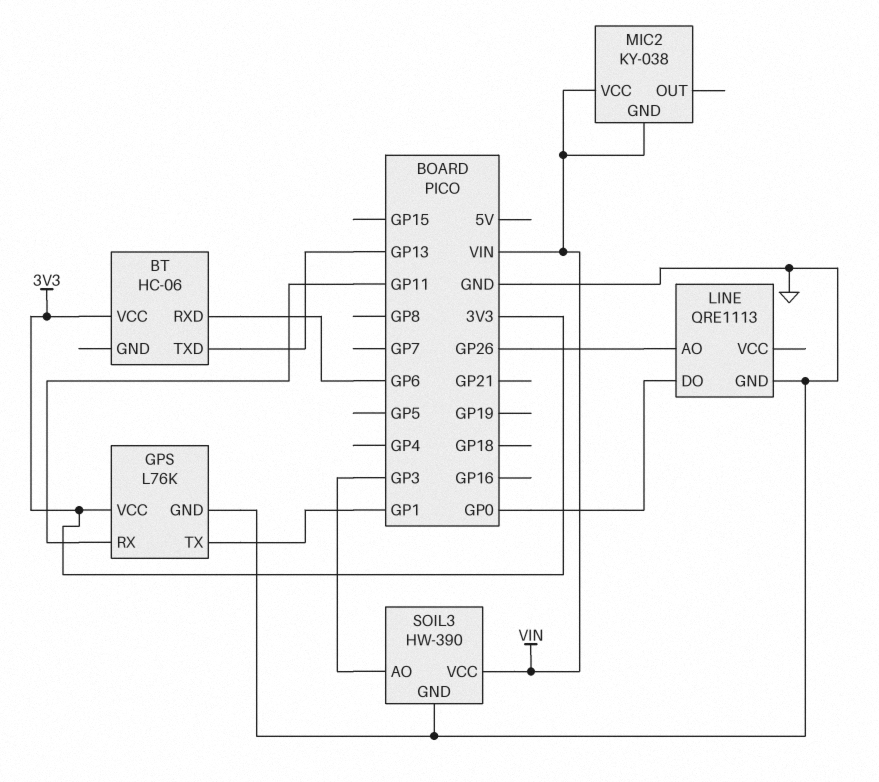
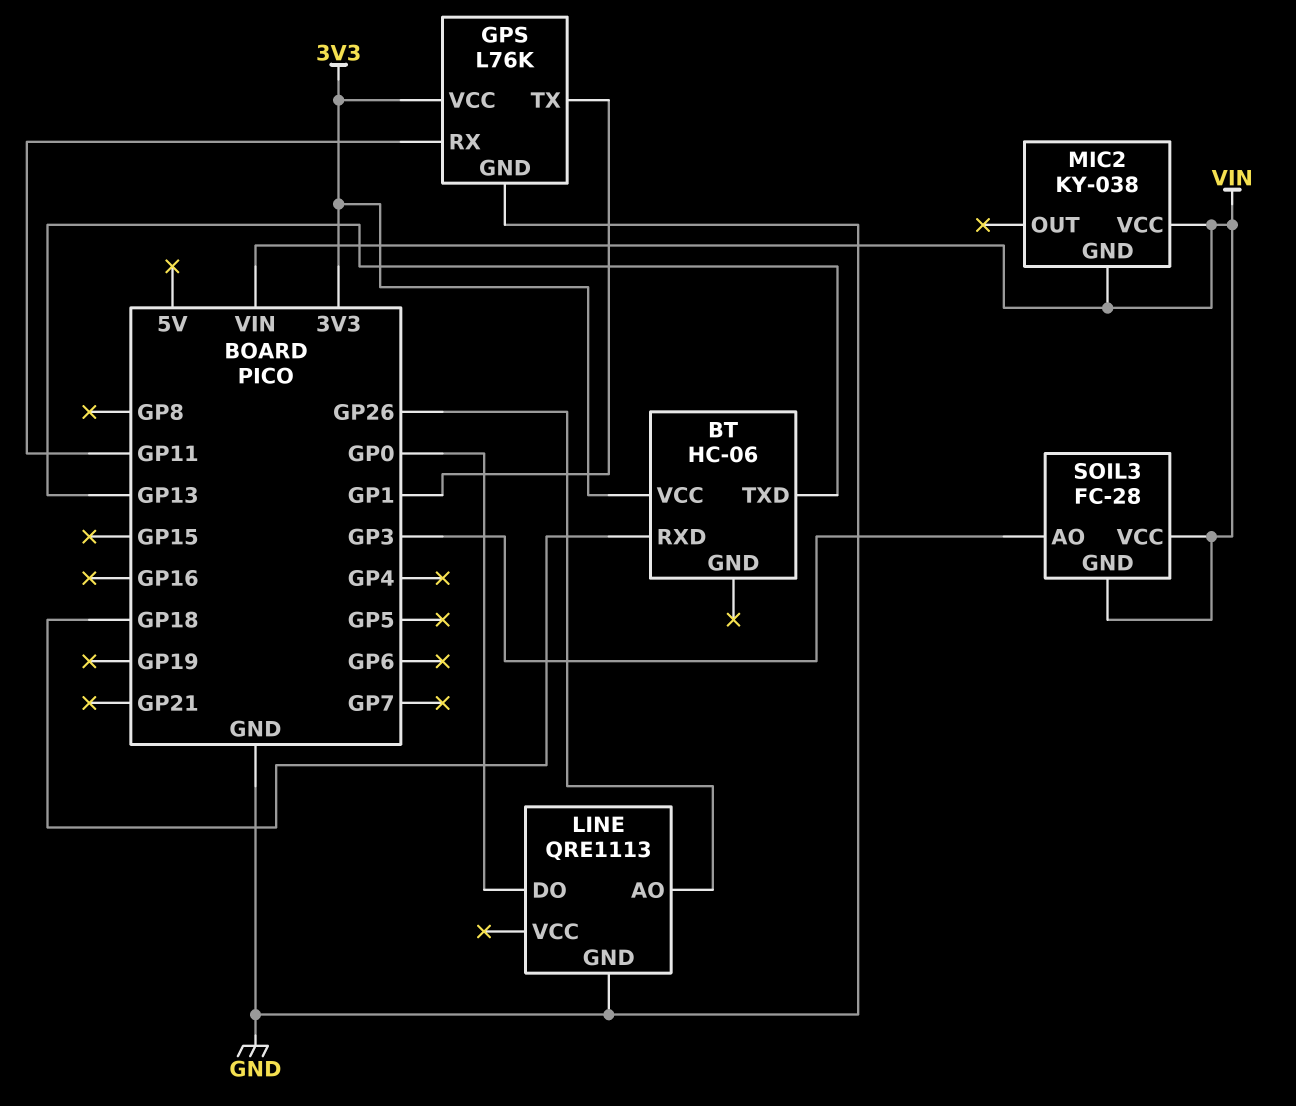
BT pin RXD: GP6 -> GP18
SOIL3: HW-390 -> FC-28
SOIL3 pin GND: GND -> VIN

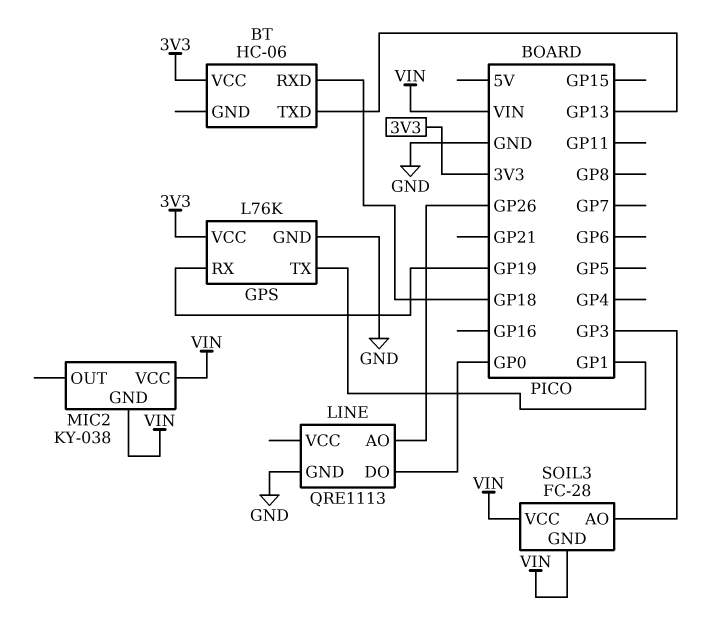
GPS pin RX: GP11 -> GP19

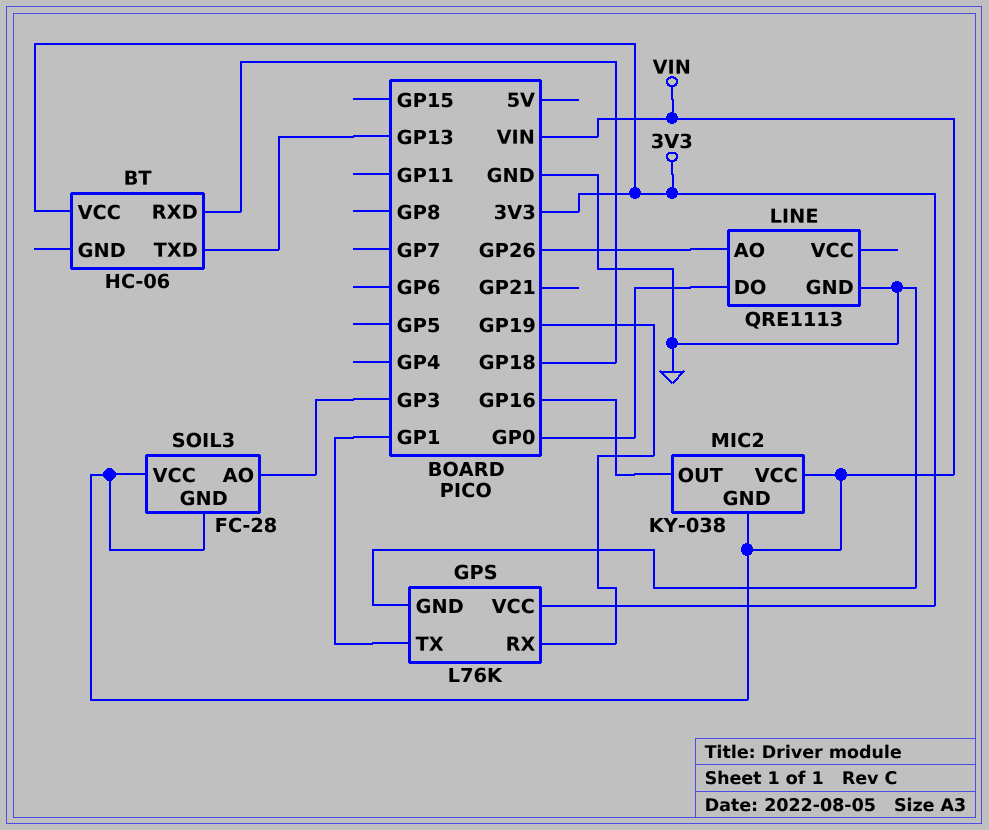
MIC2 pin OUT: none -> GP16

